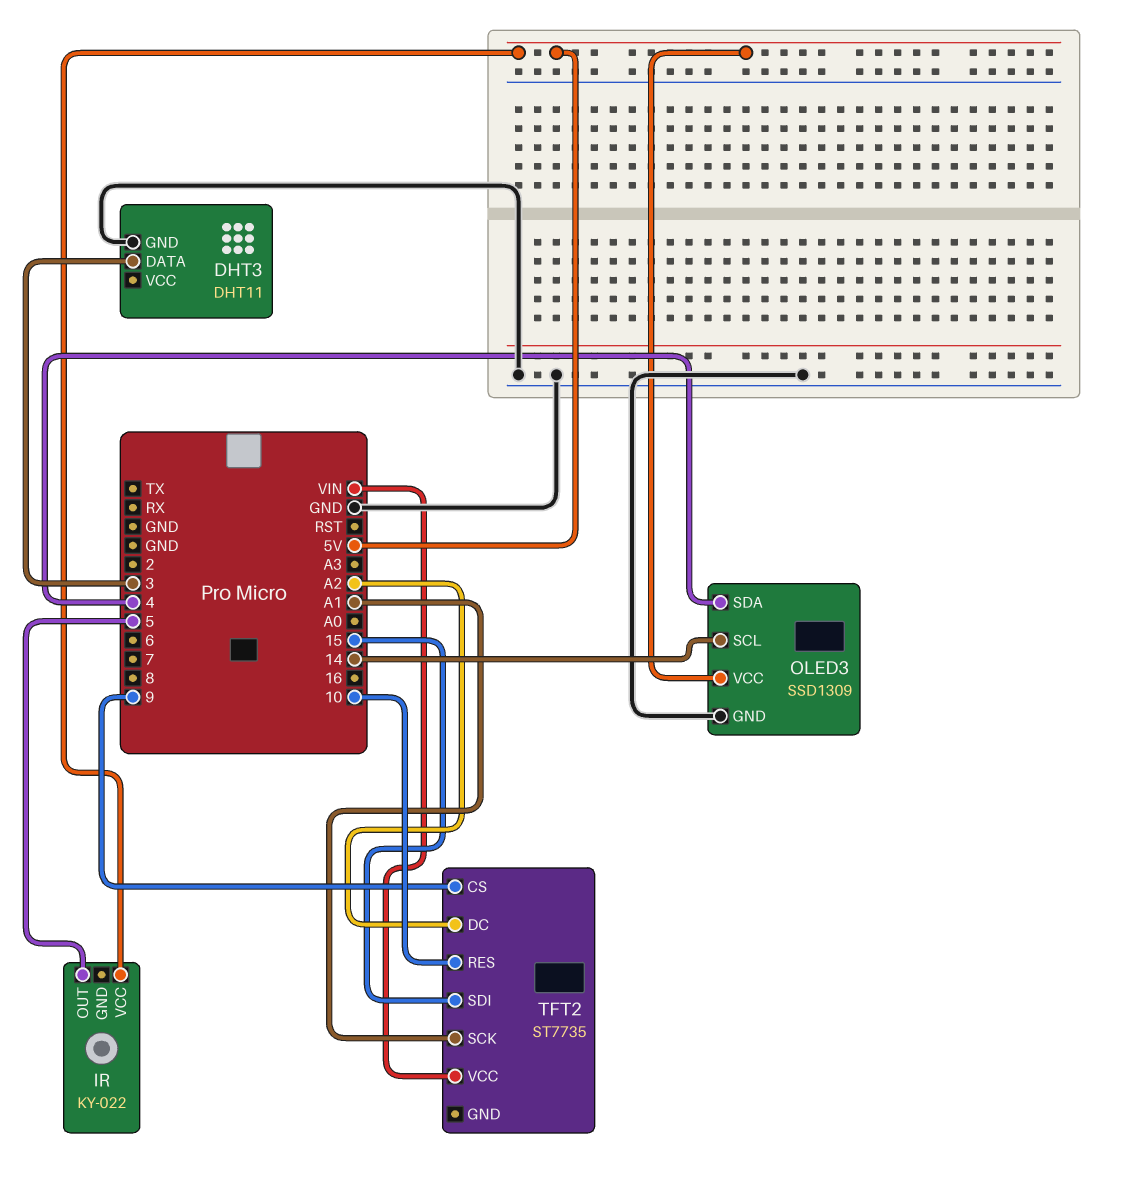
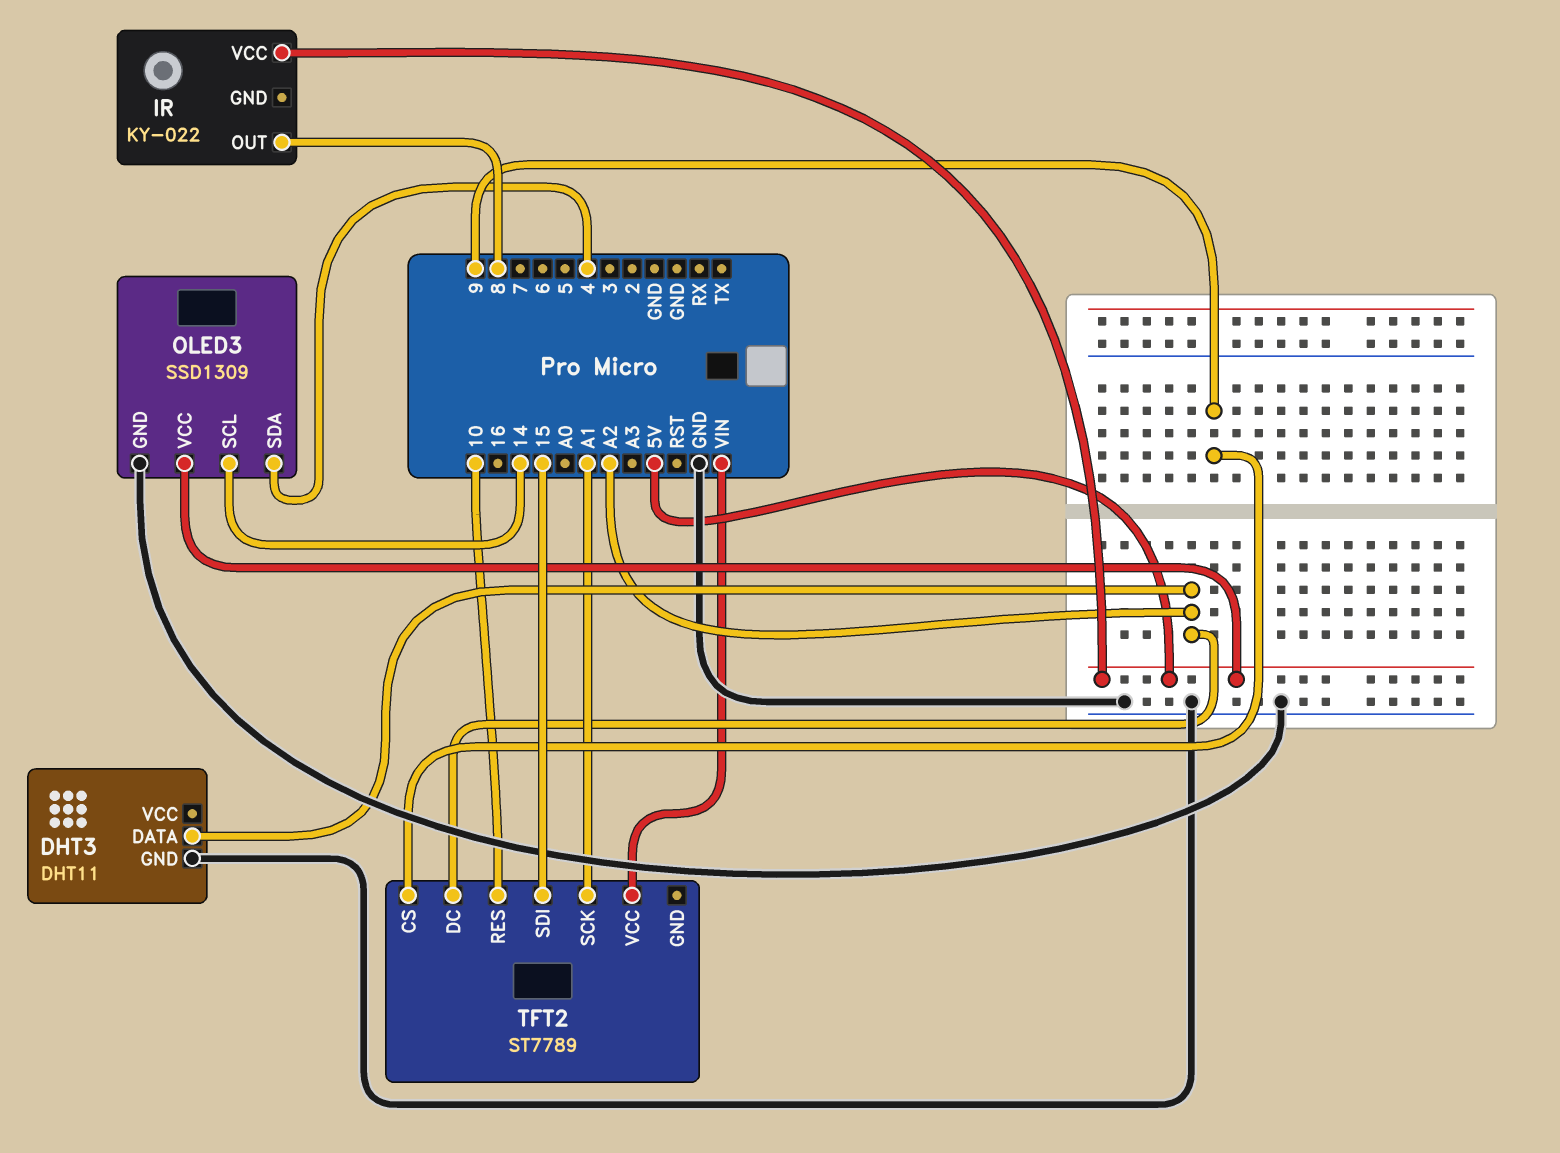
DHT3 pin DATA: 3 -> A2
IR pin OUT: 5 -> 8
TFT2: ST7735 -> ST7789

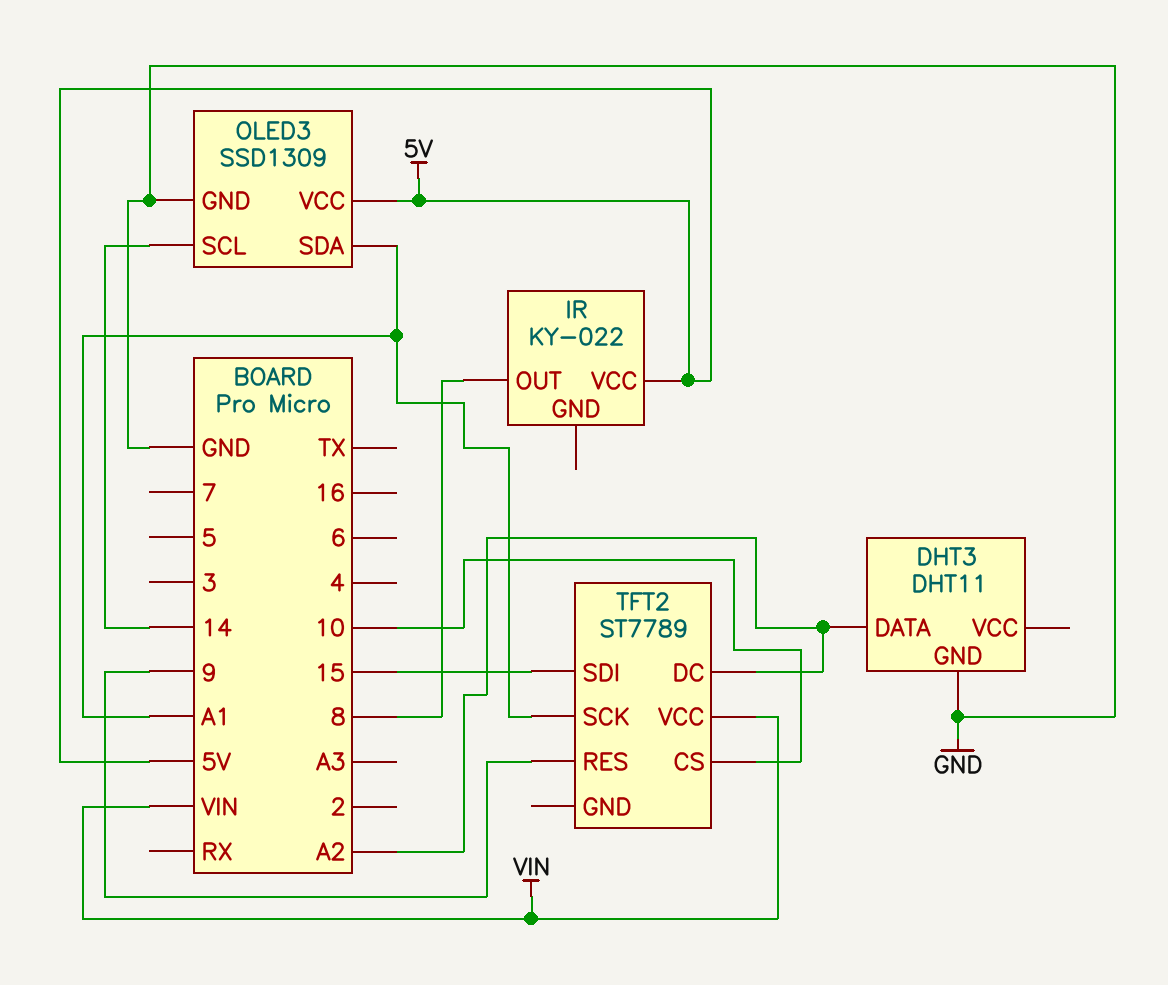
OLED3 pin SDA: 4 -> A1
TFT2 pin CS: 9 -> 10
TFT2 pin RES: 10 -> 9

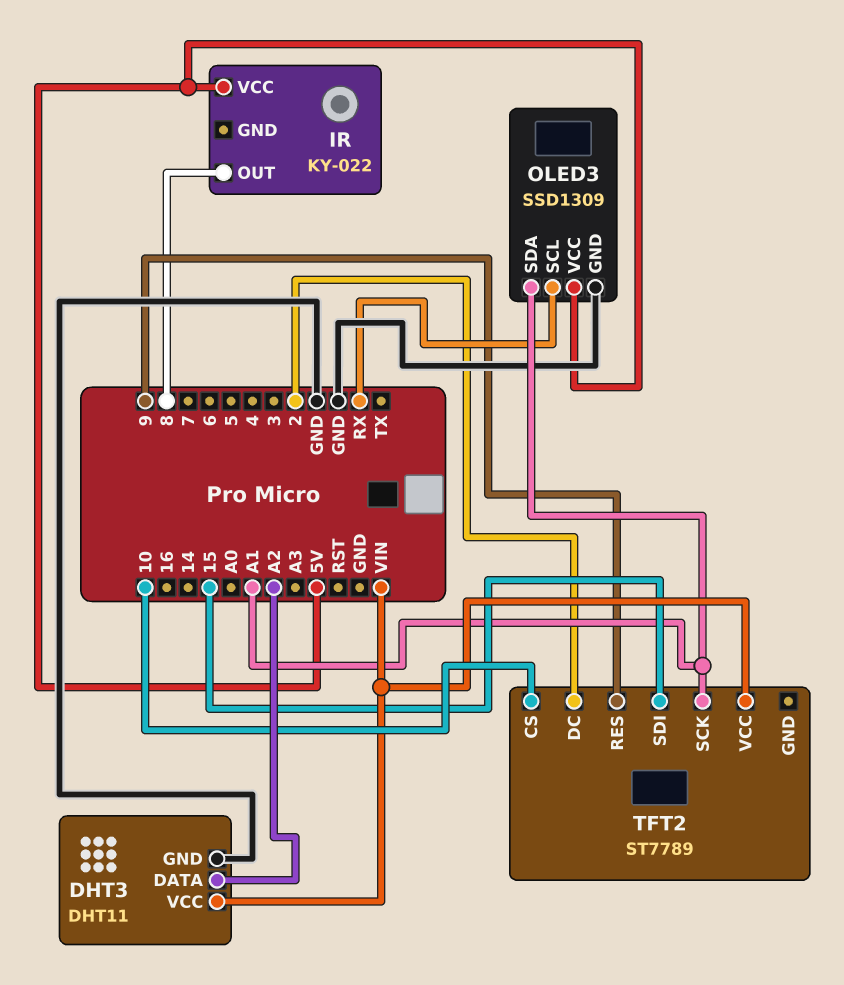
DHT3 pin VCC: none -> VIN
OLED3 pin SCL: 14 -> RX
TFT2 pin DC: A2 -> 2

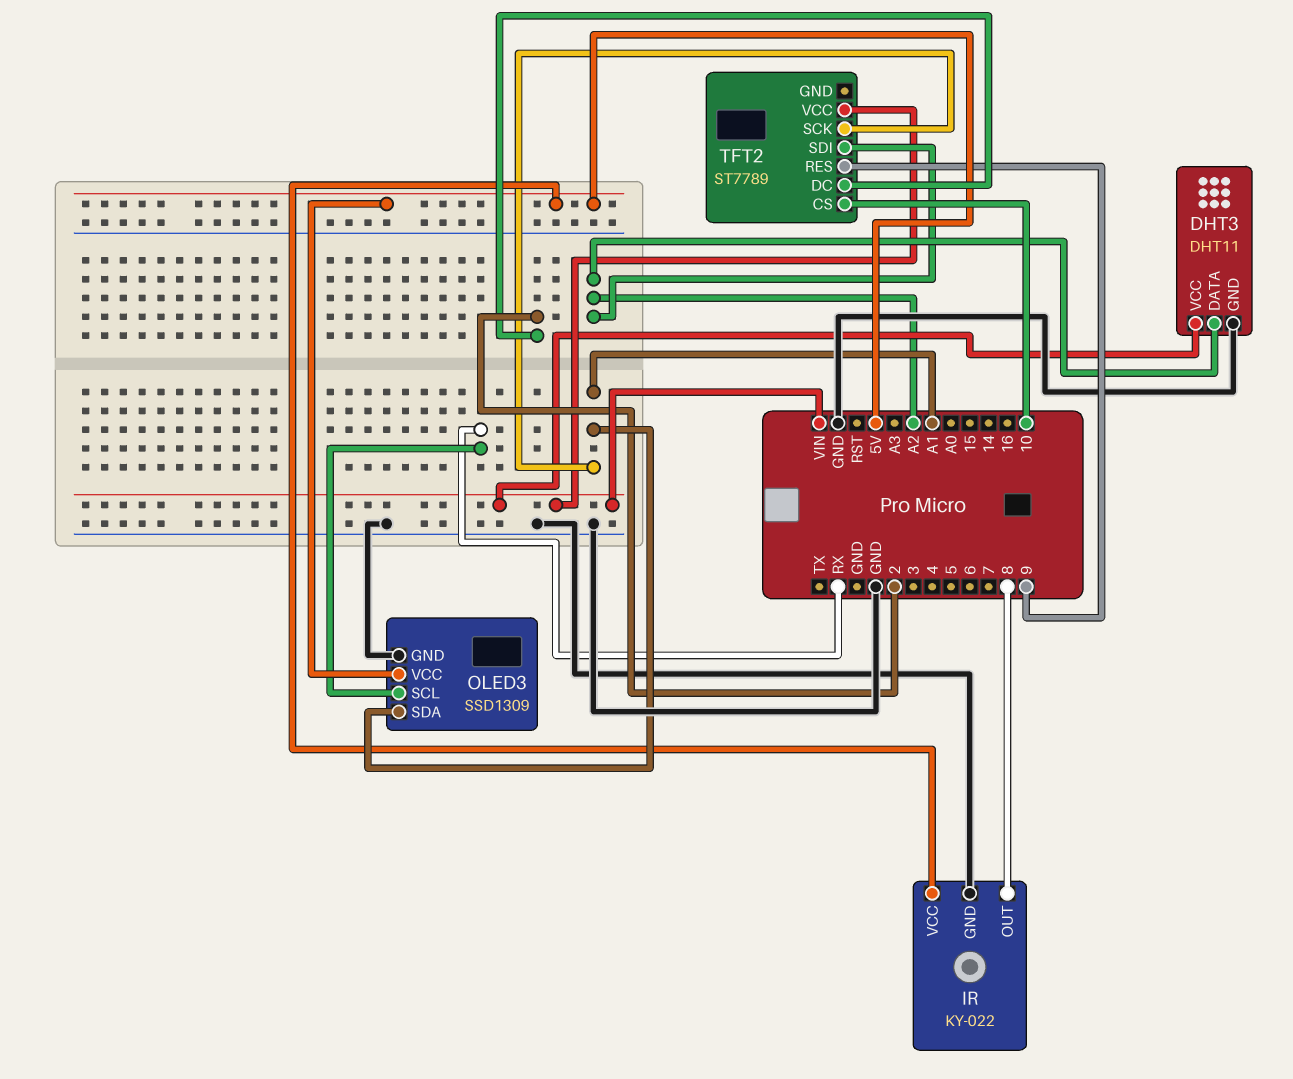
IR pin GND: none -> GND
TFT2 pin SDI: 15 -> A2

